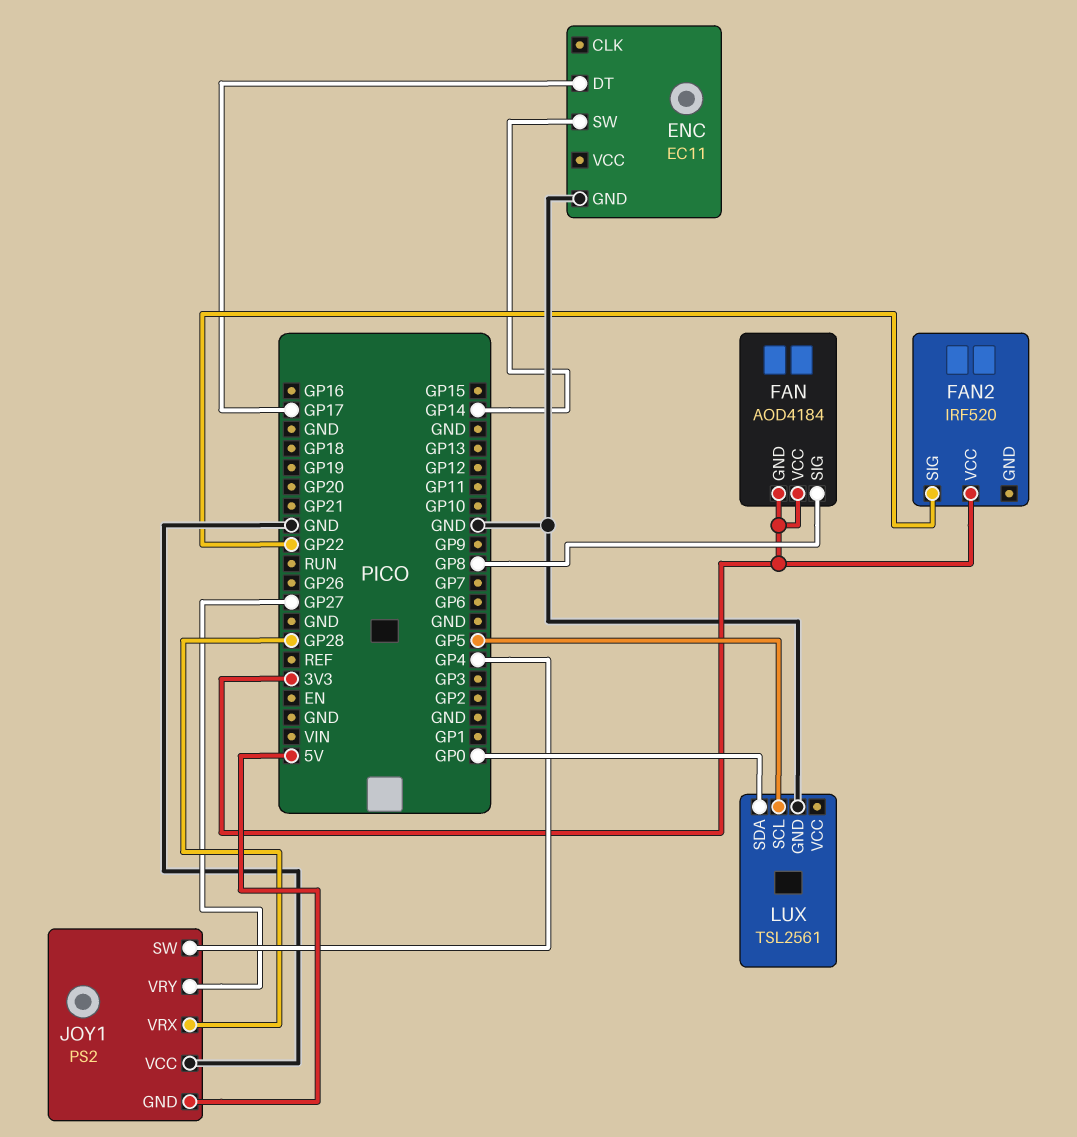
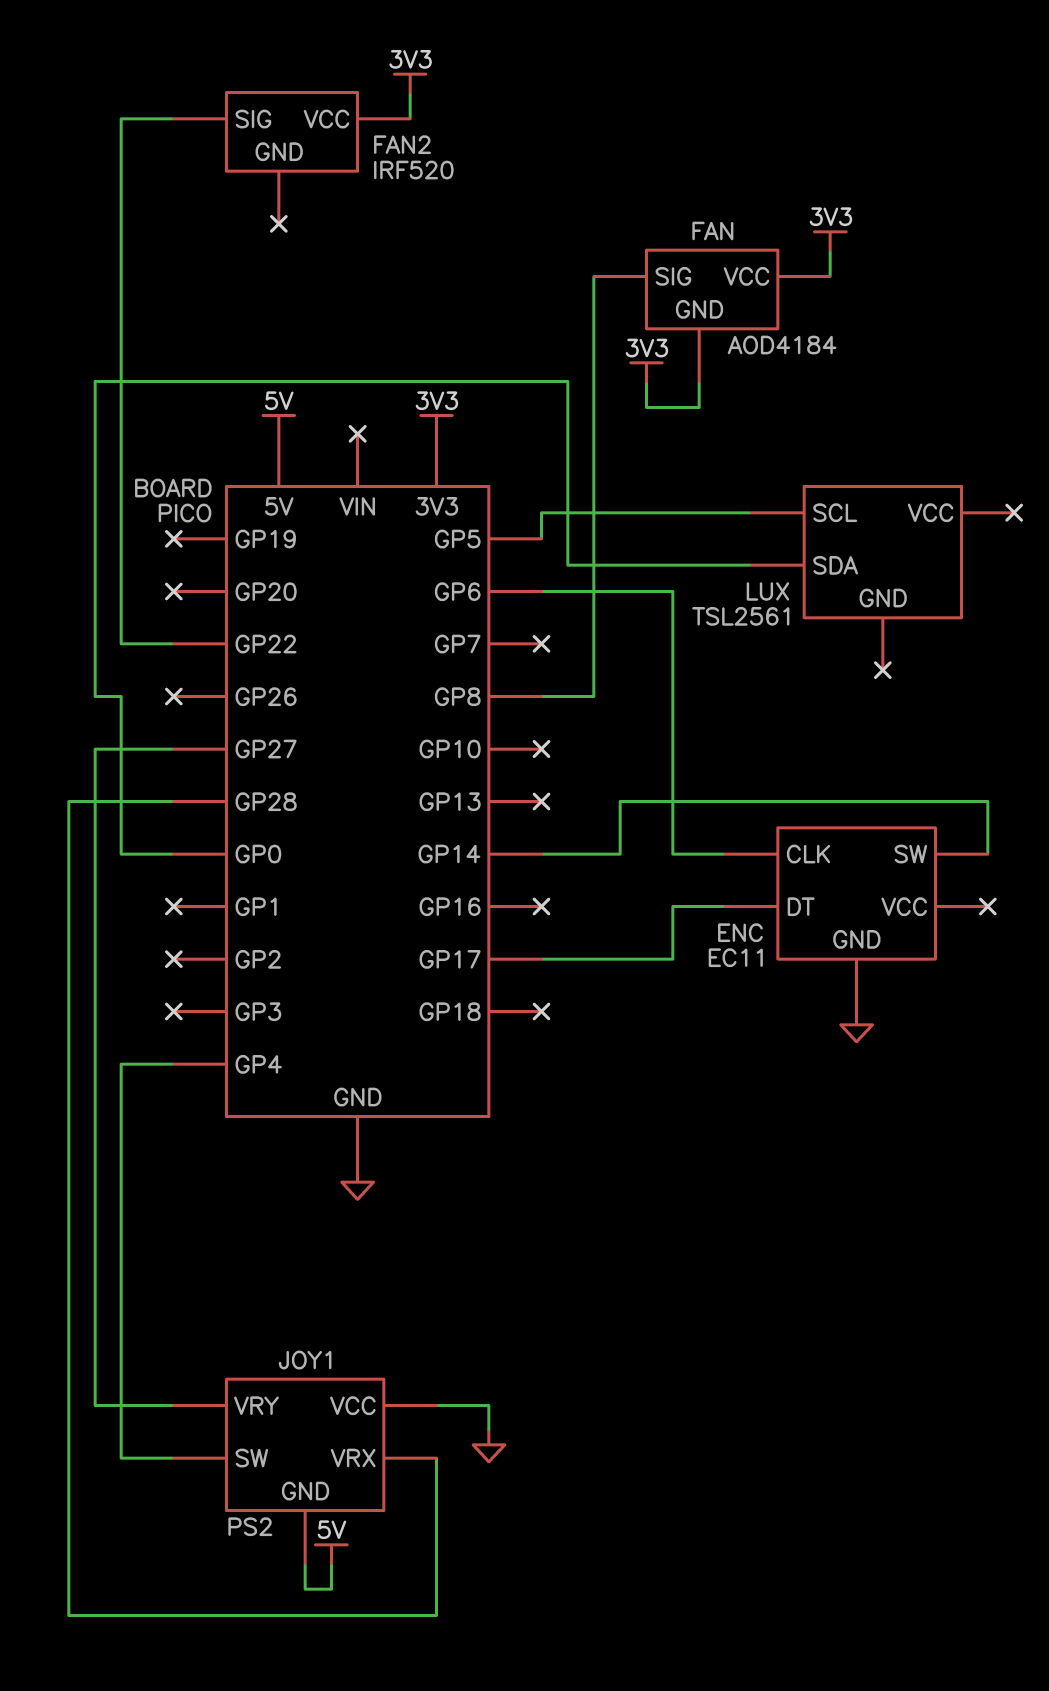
ENC pin CLK: none -> GP6
LUX pin GND: GND -> none

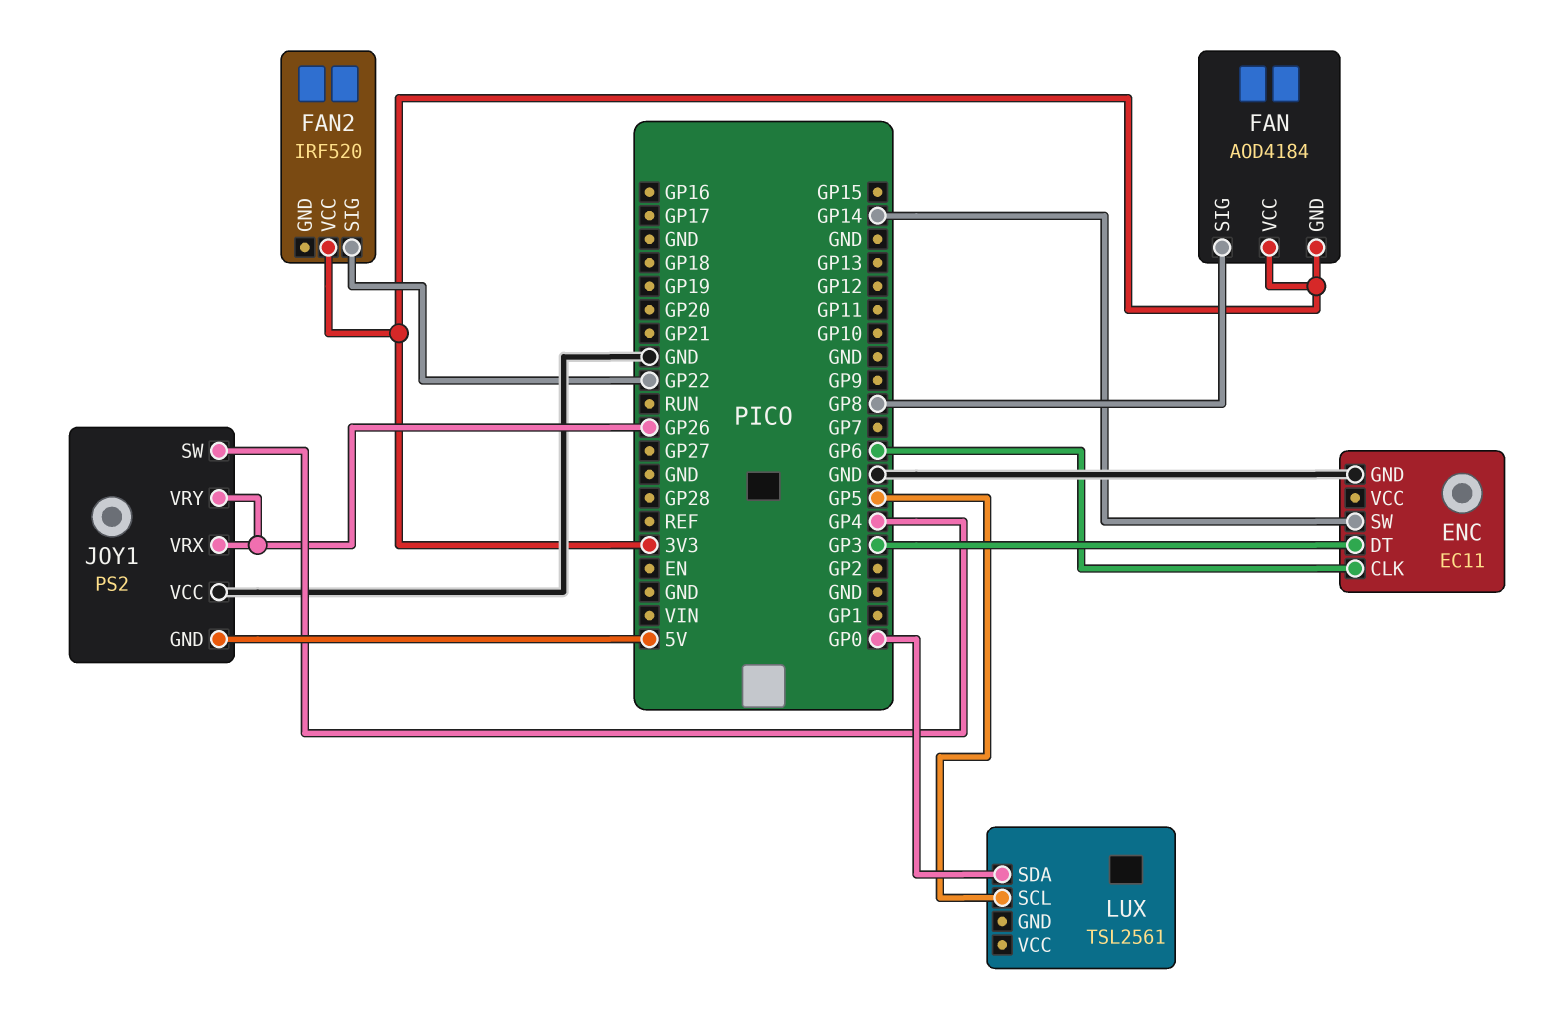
ENC pin DT: GP17 -> GP3
JOY1 pin VRX: GP28 -> GP26
JOY1 pin VRY: GP27 -> GP26

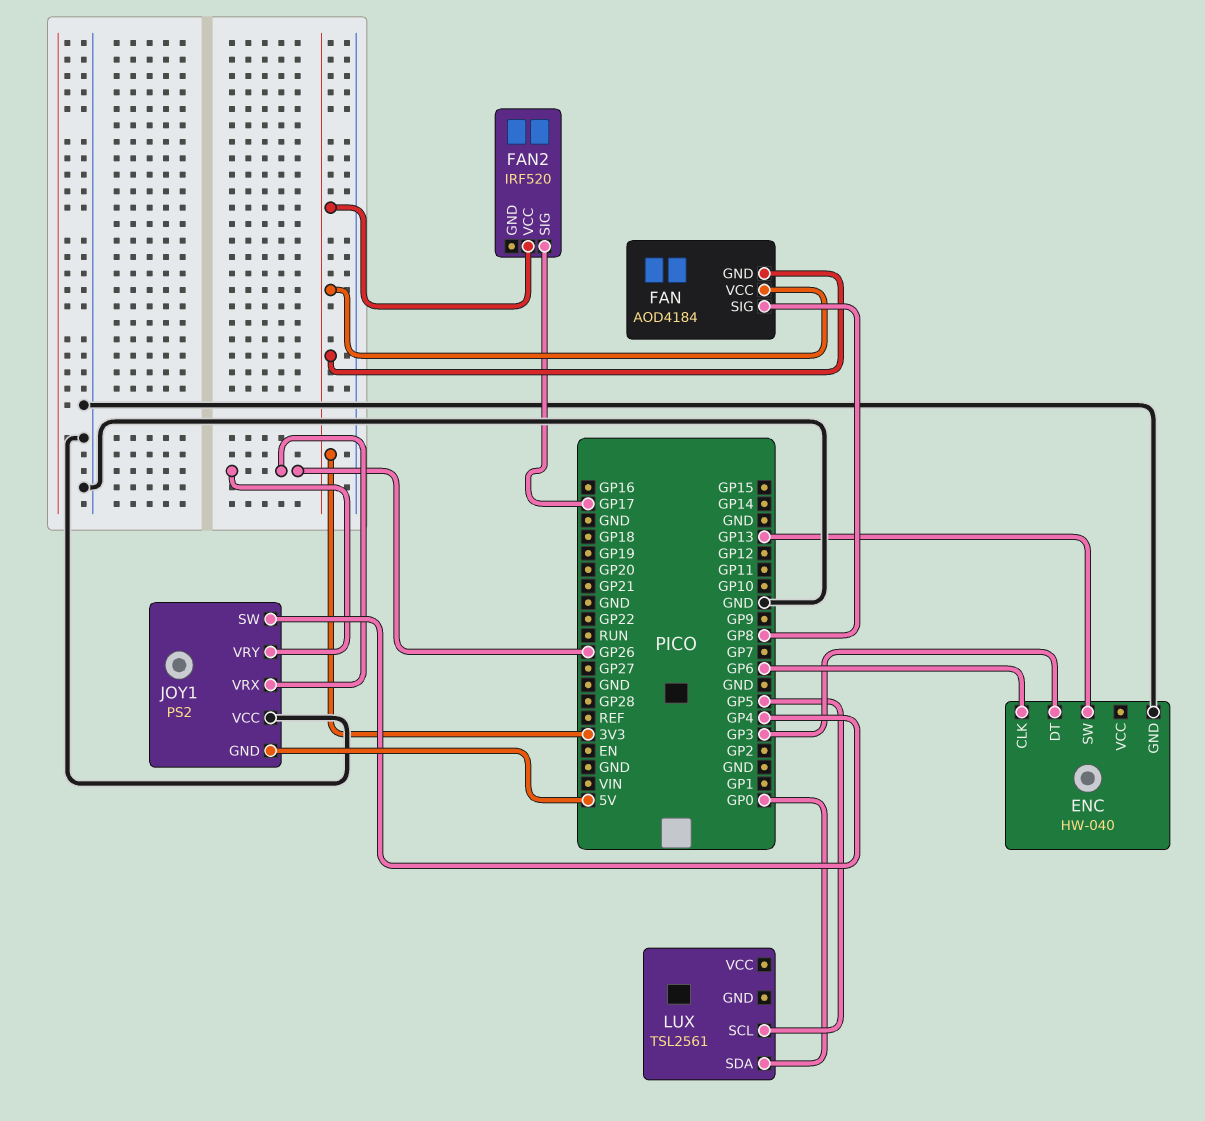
ENC: EC11 -> HW-040
ENC pin SW: GP14 -> GP13
FAN2 pin SIG: GP22 -> GP17

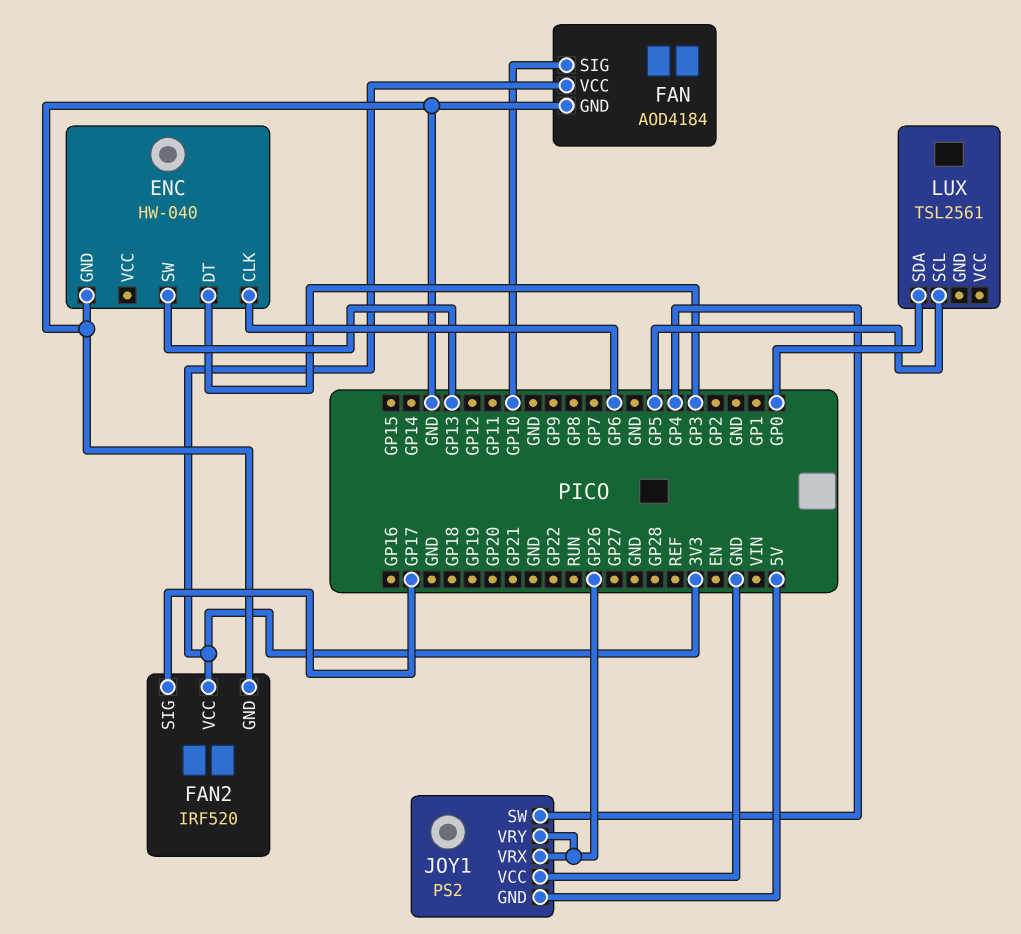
FAN pin GND: 3V3 -> GND
FAN pin SIG: GP8 -> GP10
FAN2 pin GND: none -> GND

